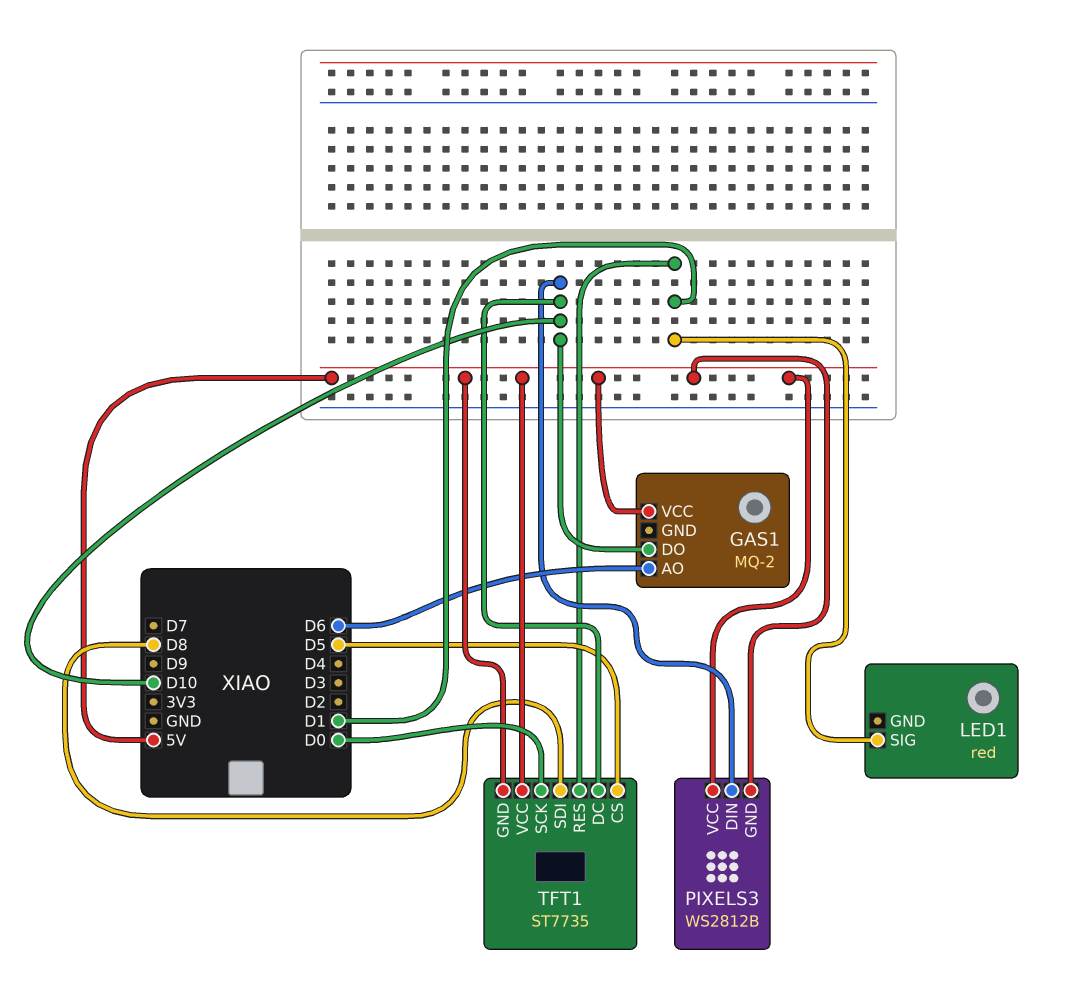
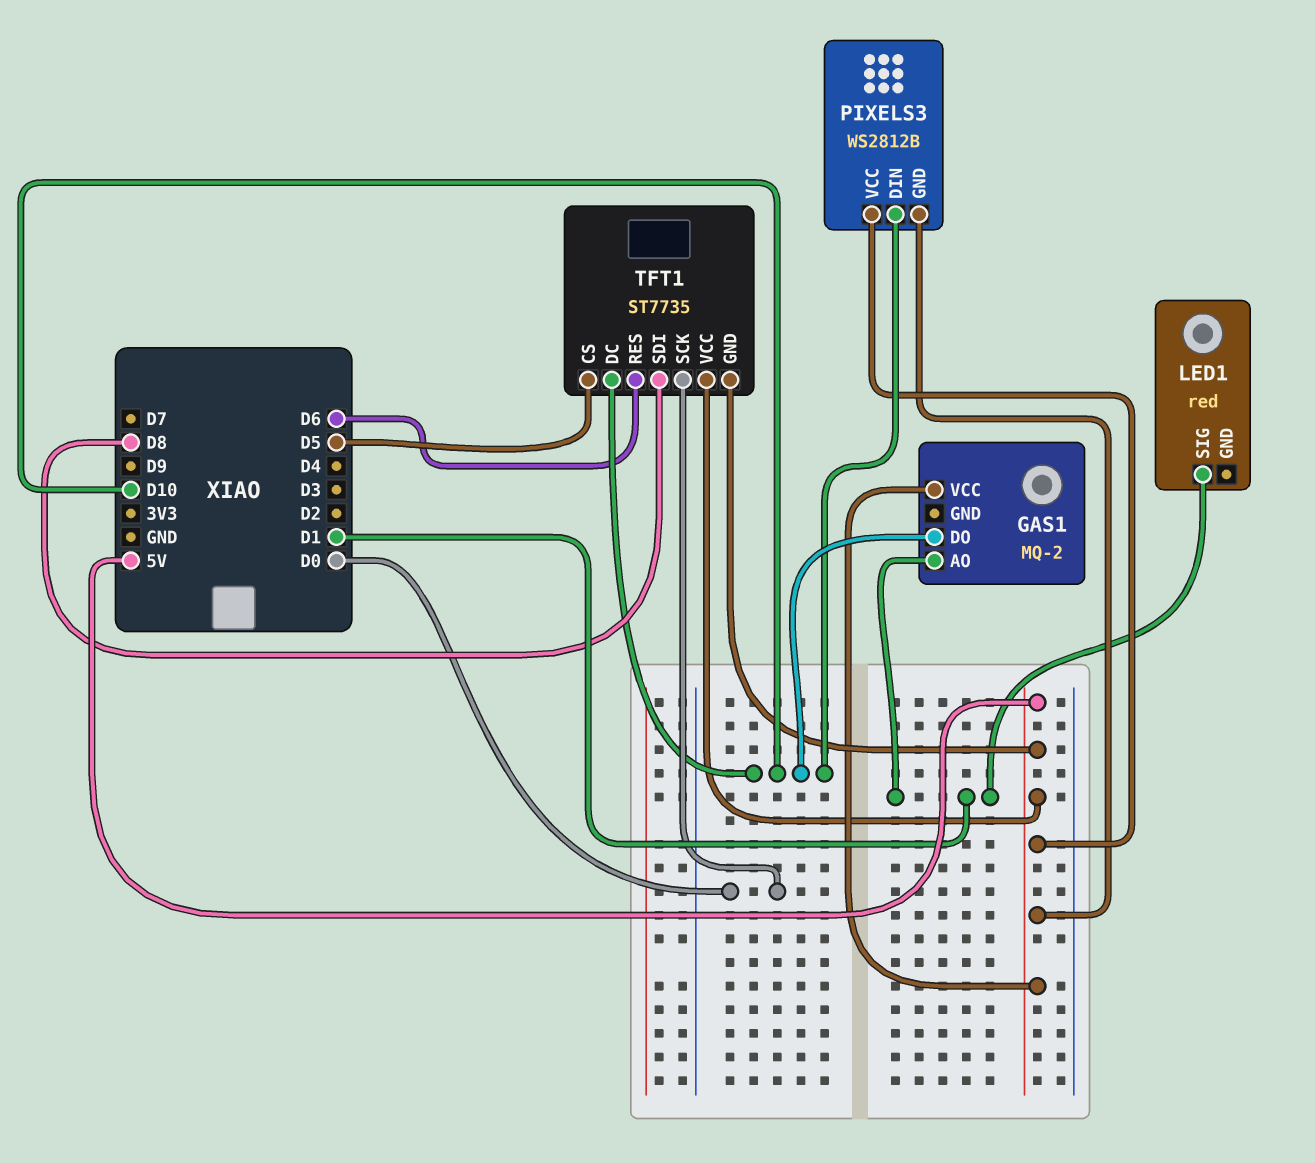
GAS1 pin AO: D6 -> D1
TFT1 pin RES: D1 -> D6

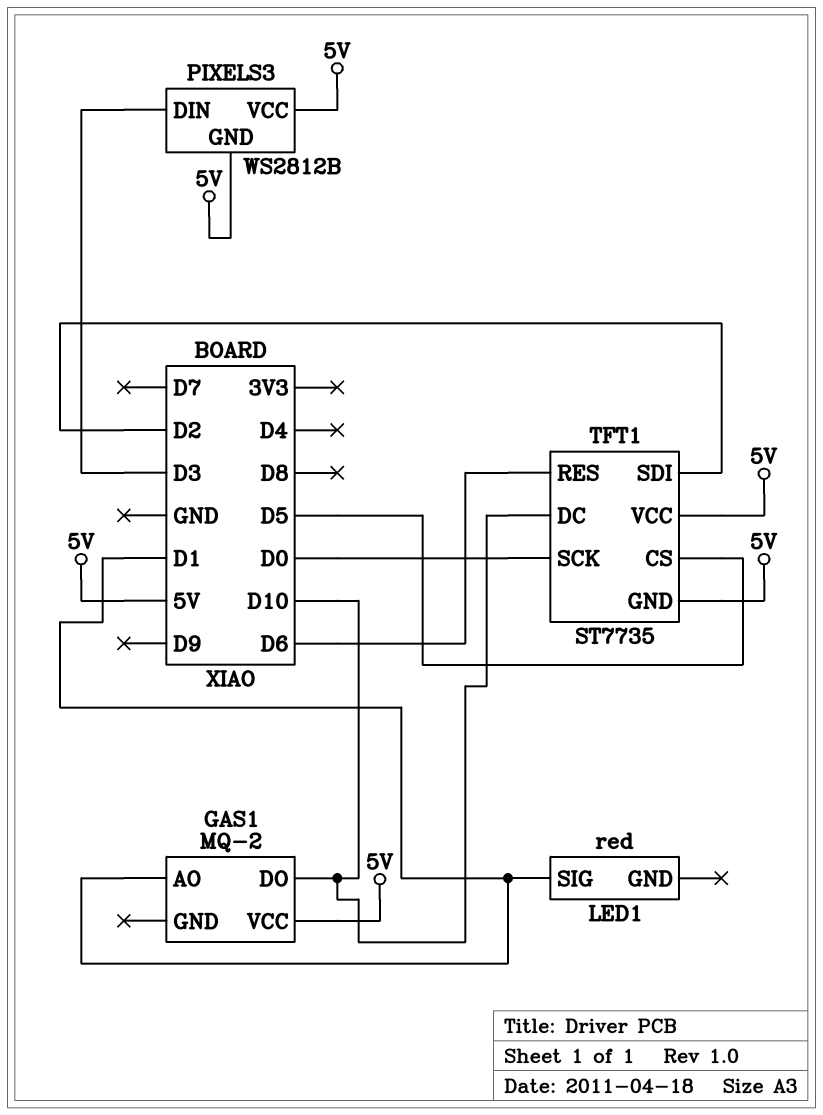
PIXELS3 pin DIN: D10 -> D3
TFT1 pin SDI: D8 -> D2

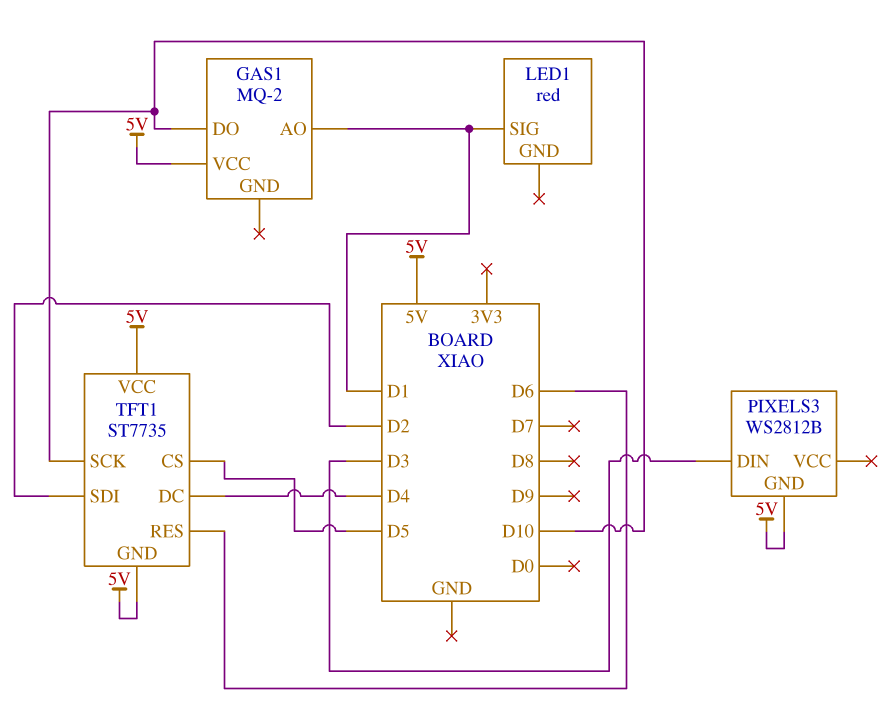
PIXELS3 pin VCC: 5V -> none
TFT1 pin DC: D10 -> D4
TFT1 pin SCK: D0 -> D10

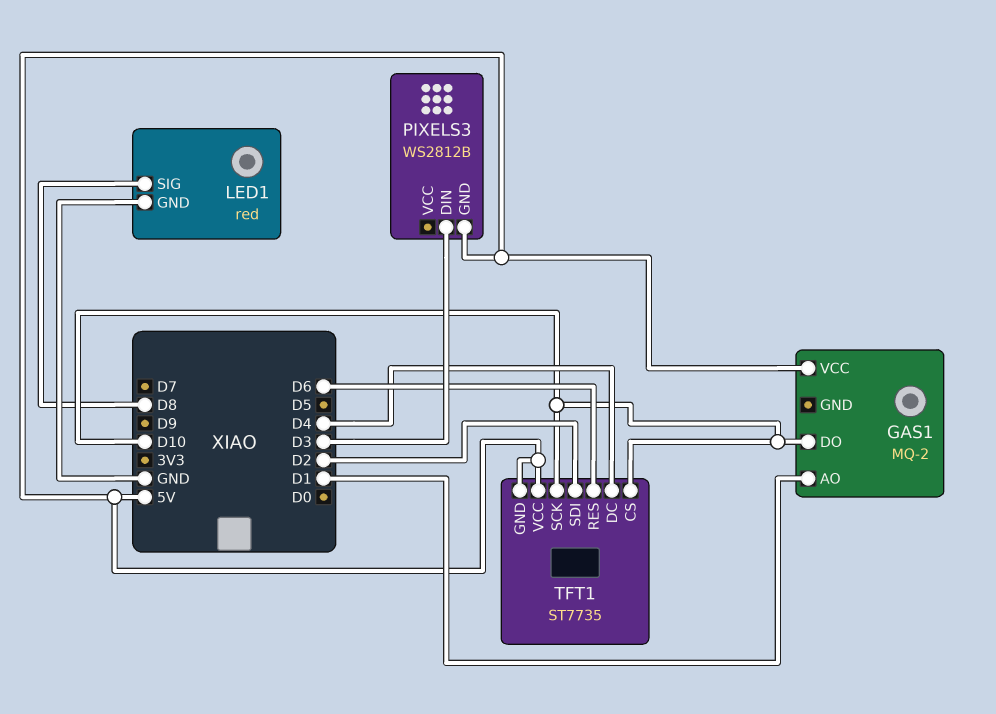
LED1 pin GND: none -> GND
LED1 pin SIG: D1 -> D8
TFT1 pin CS: D5 -> D10

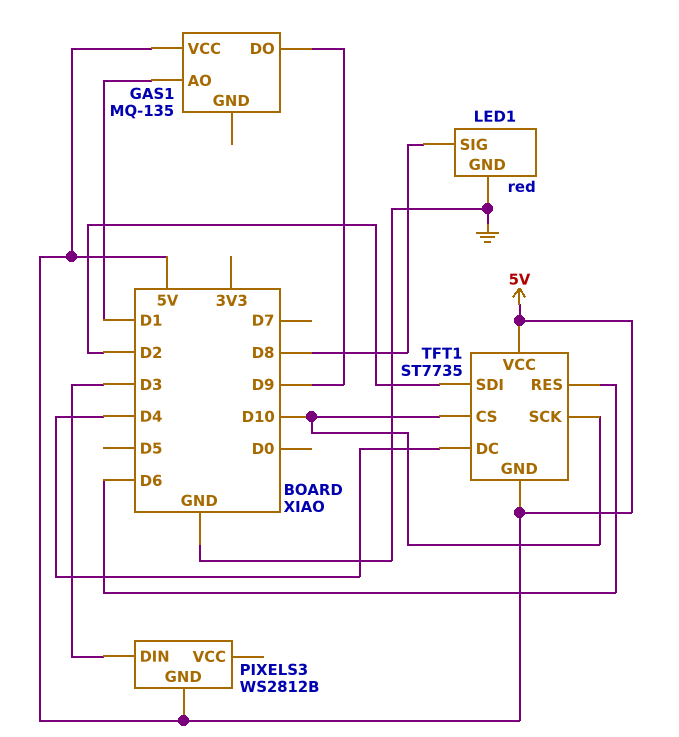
GAS1: MQ-2 -> MQ-135
GAS1 pin DO: D10 -> D9

